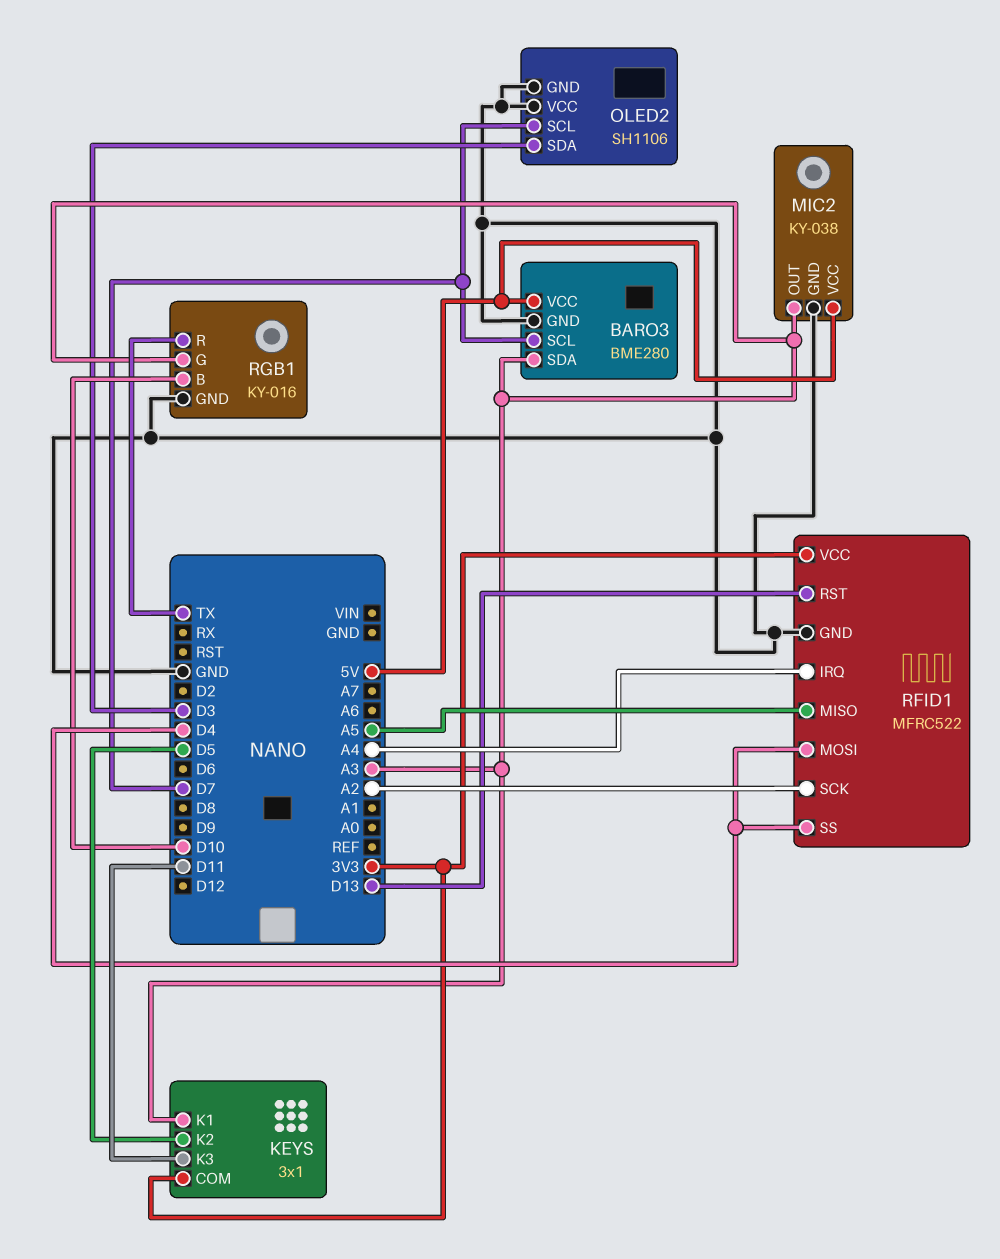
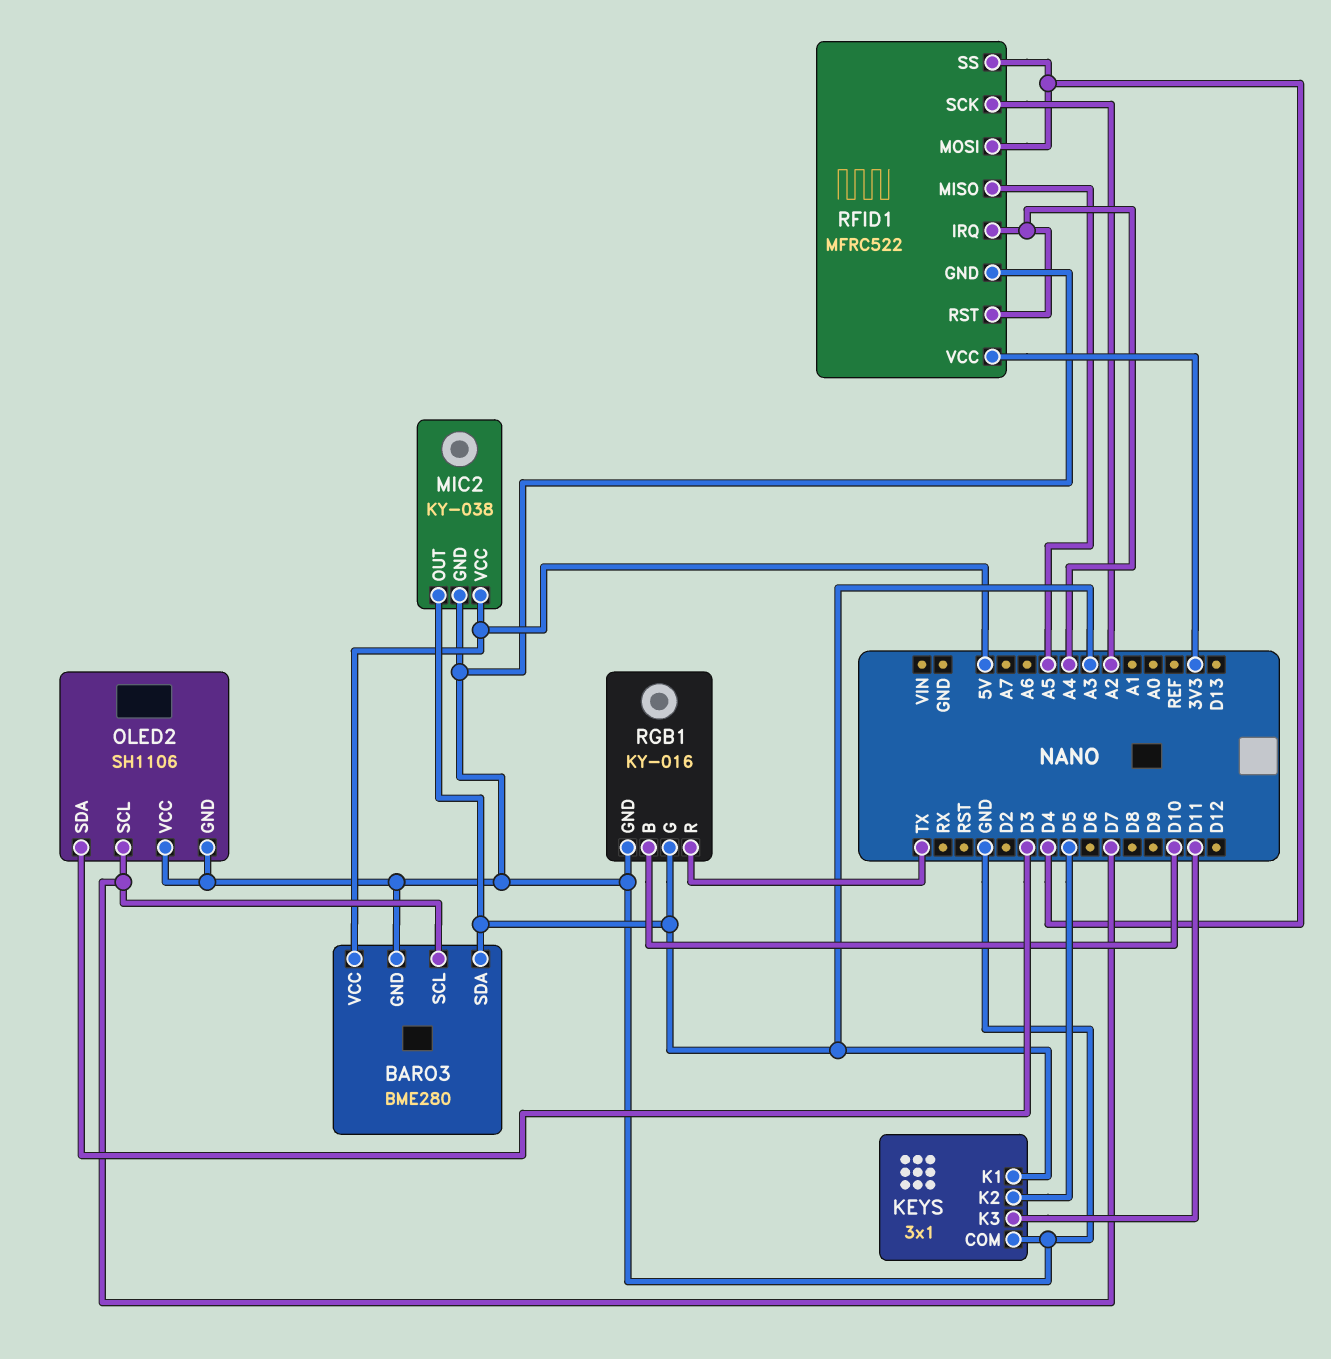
KEYS pin COM: 3V3 -> GND
RFID1 pin RST: D13 -> A4

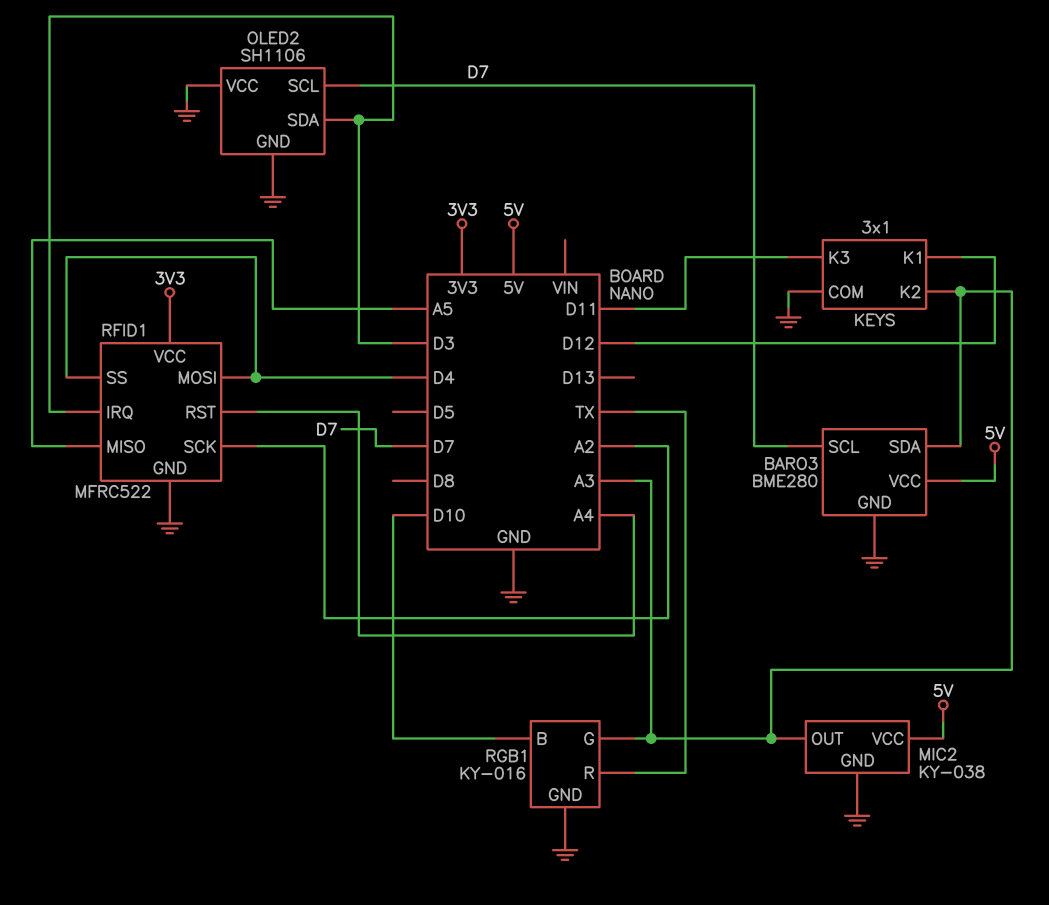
KEYS pin K1: A3 -> D12
KEYS pin K2: D5 -> A3
RFID1 pin IRQ: A4 -> D3

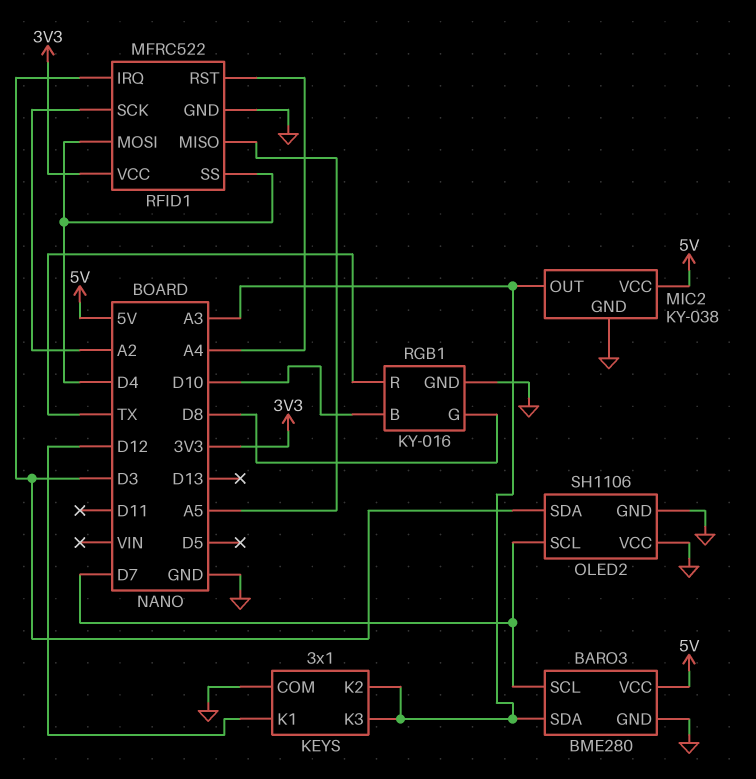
KEYS pin K3: D11 -> A3
RGB1 pin G: A3 -> D8

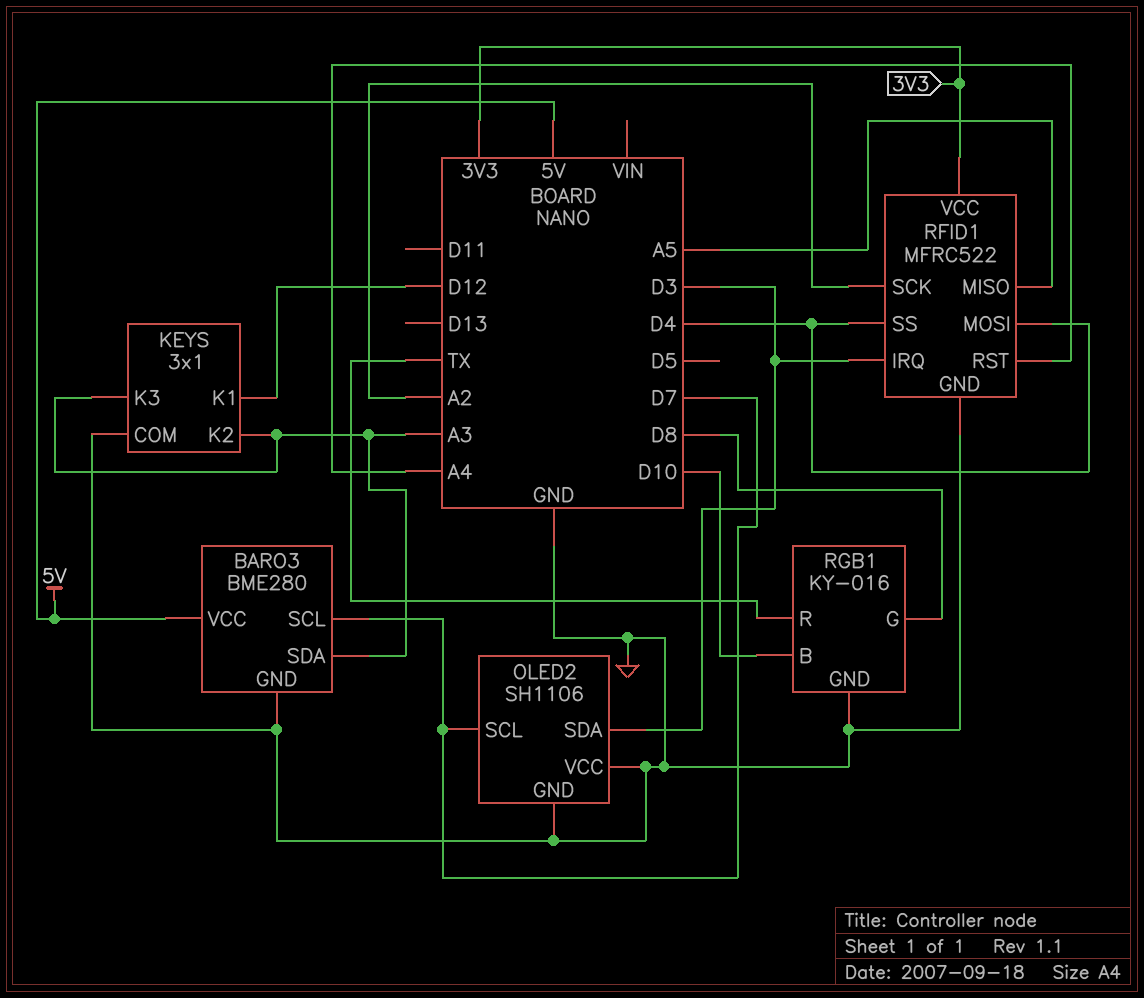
MIC2: KY-038 -> none
MIC2 pin GND: GND -> none
MIC2 pin OUT: A3 -> none
MIC2 pin VCC: 5V -> none

